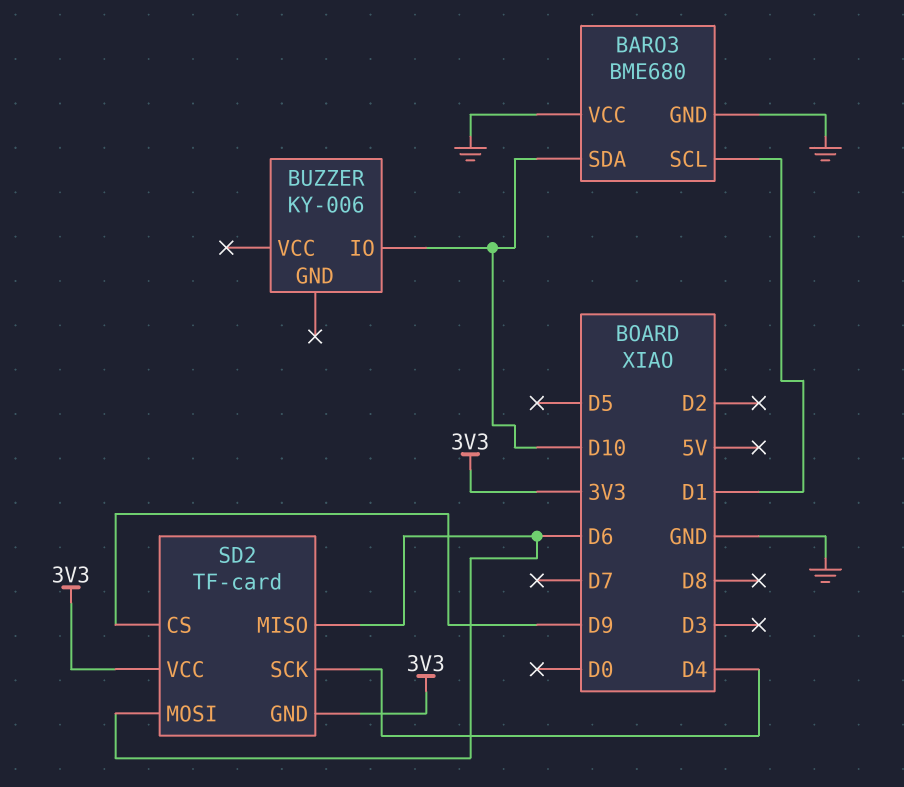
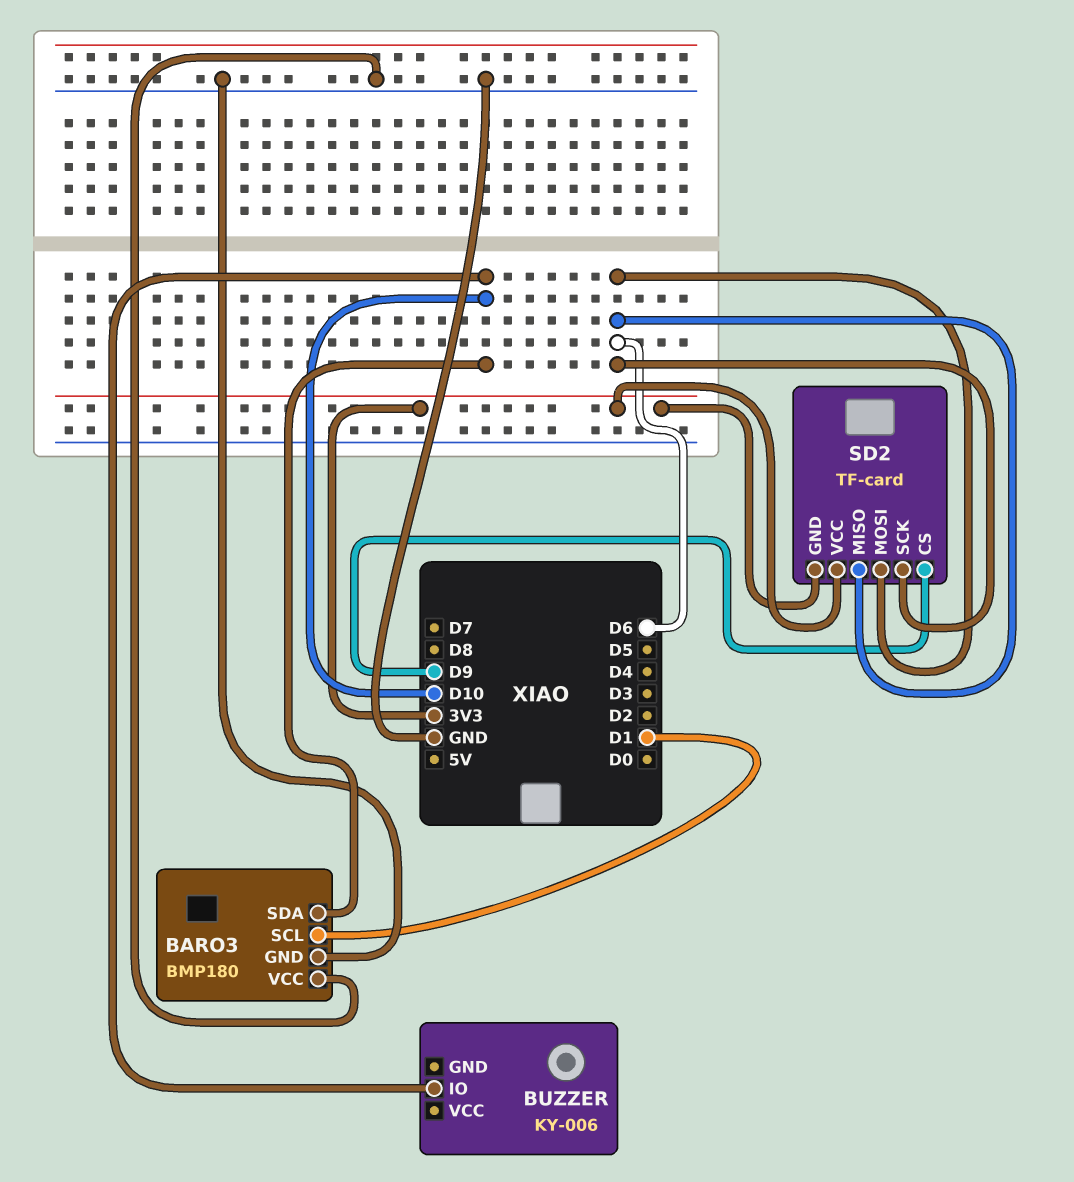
BARO3: BME680 -> BMP180
SD2 pin SCK: D4 -> D6

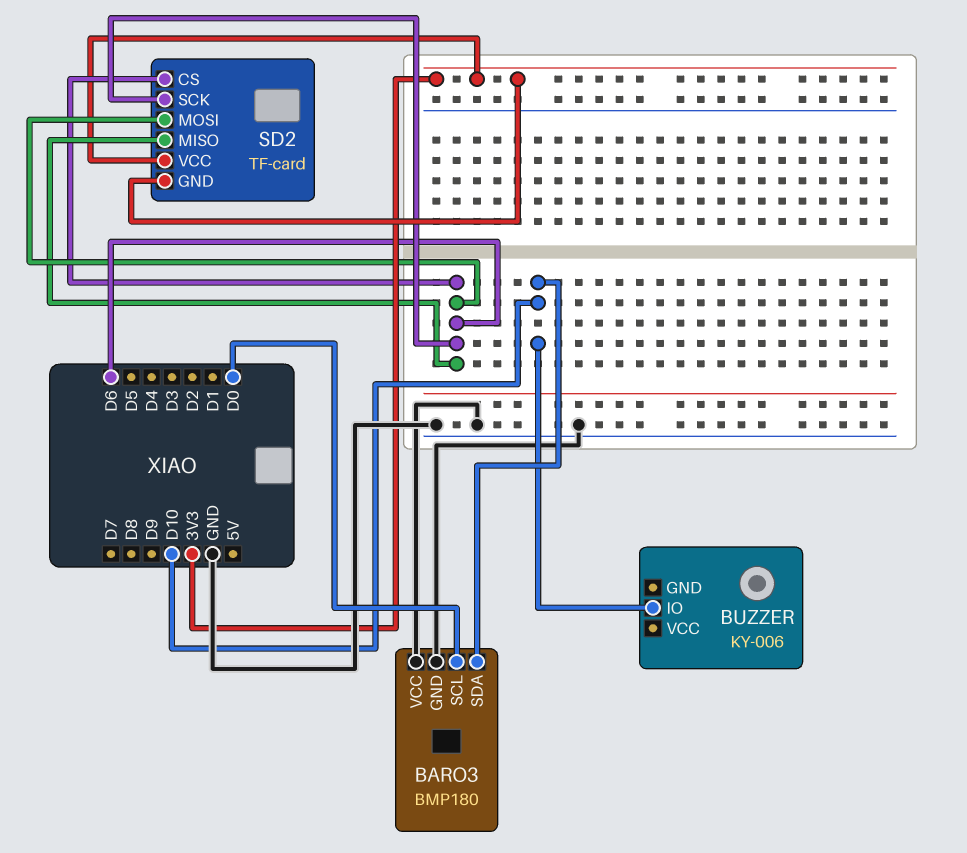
BARO3 pin SCL: D1 -> D0
SD2 pin CS: D9 -> D6

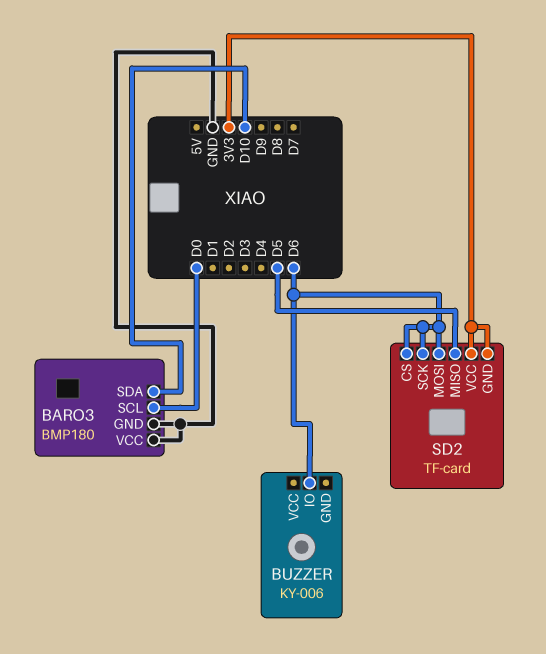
BUZZER pin IO: D10 -> D6
SD2 pin MISO: D6 -> D5

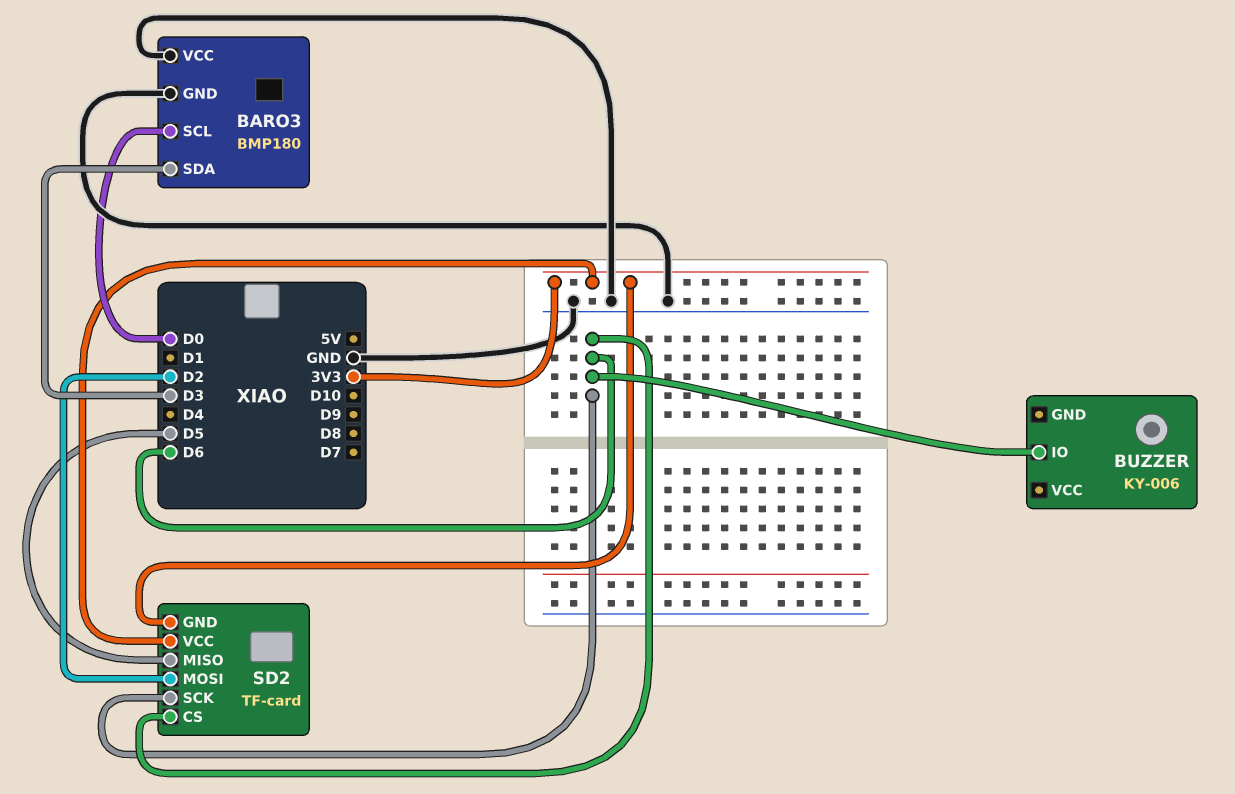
BARO3 pin SDA: D10 -> D3
SD2 pin MOSI: D6 -> D2

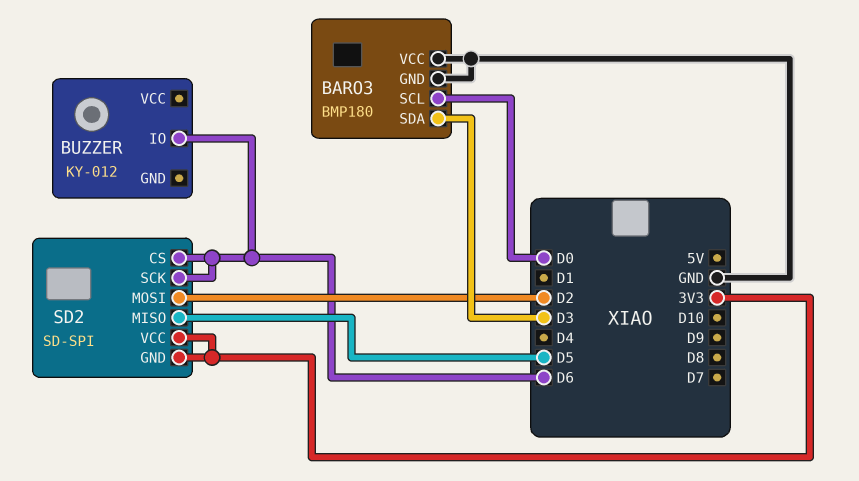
BUZZER: KY-006 -> KY-012
SD2: TF-card -> SD-SPI

